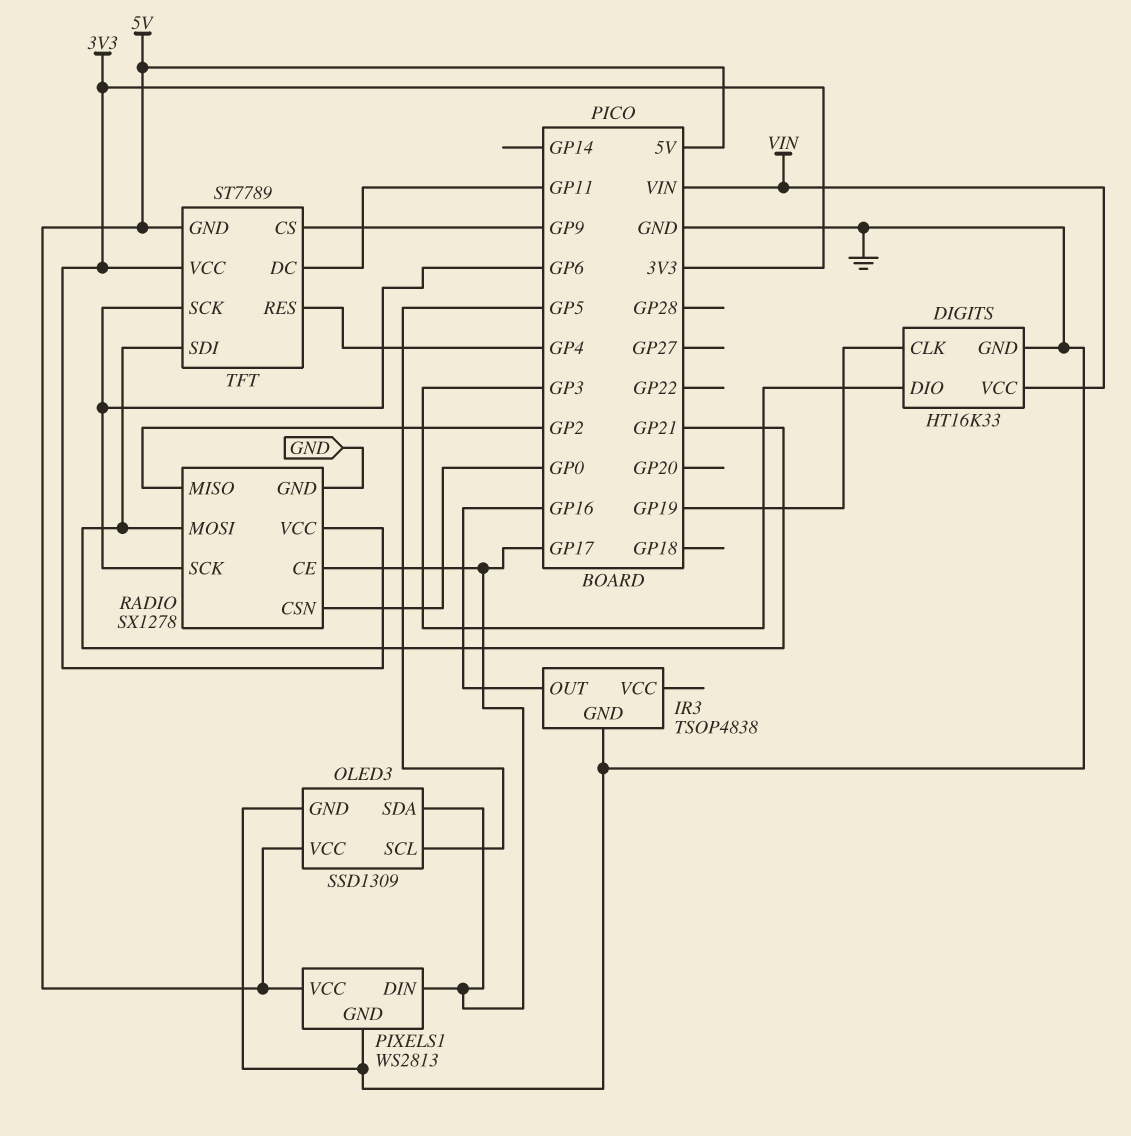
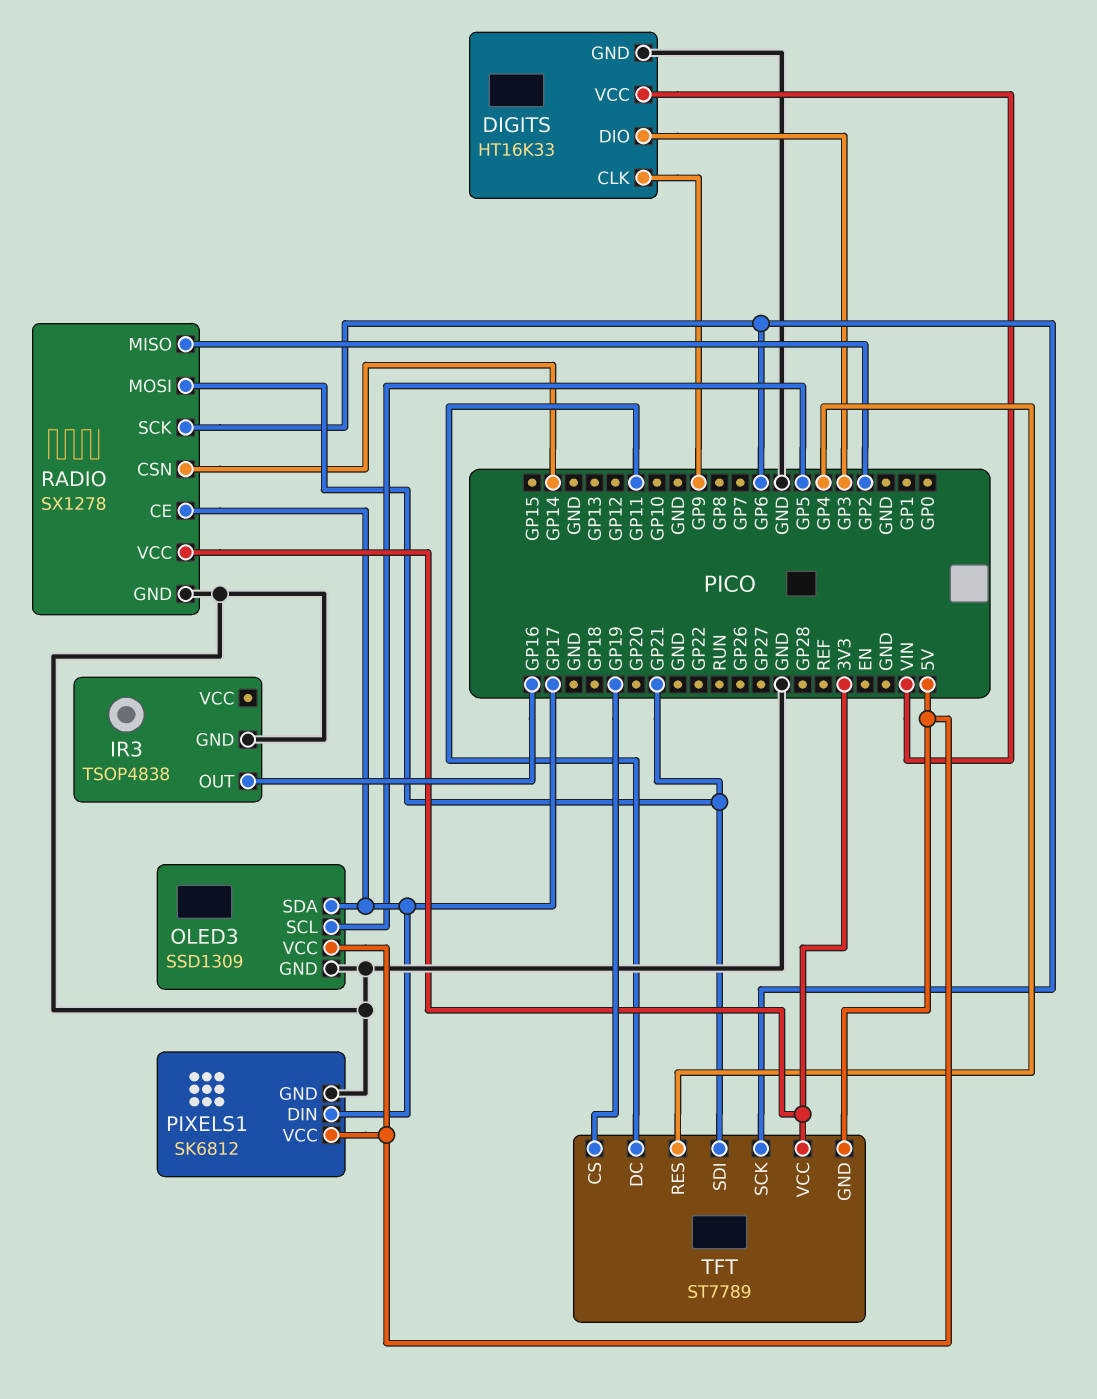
DIGITS pin CLK: GP19 -> GP9
PIXELS1: WS2813 -> SK6812
RADIO pin CSN: GP0 -> GP14
TFT pin CS: GP9 -> GP19

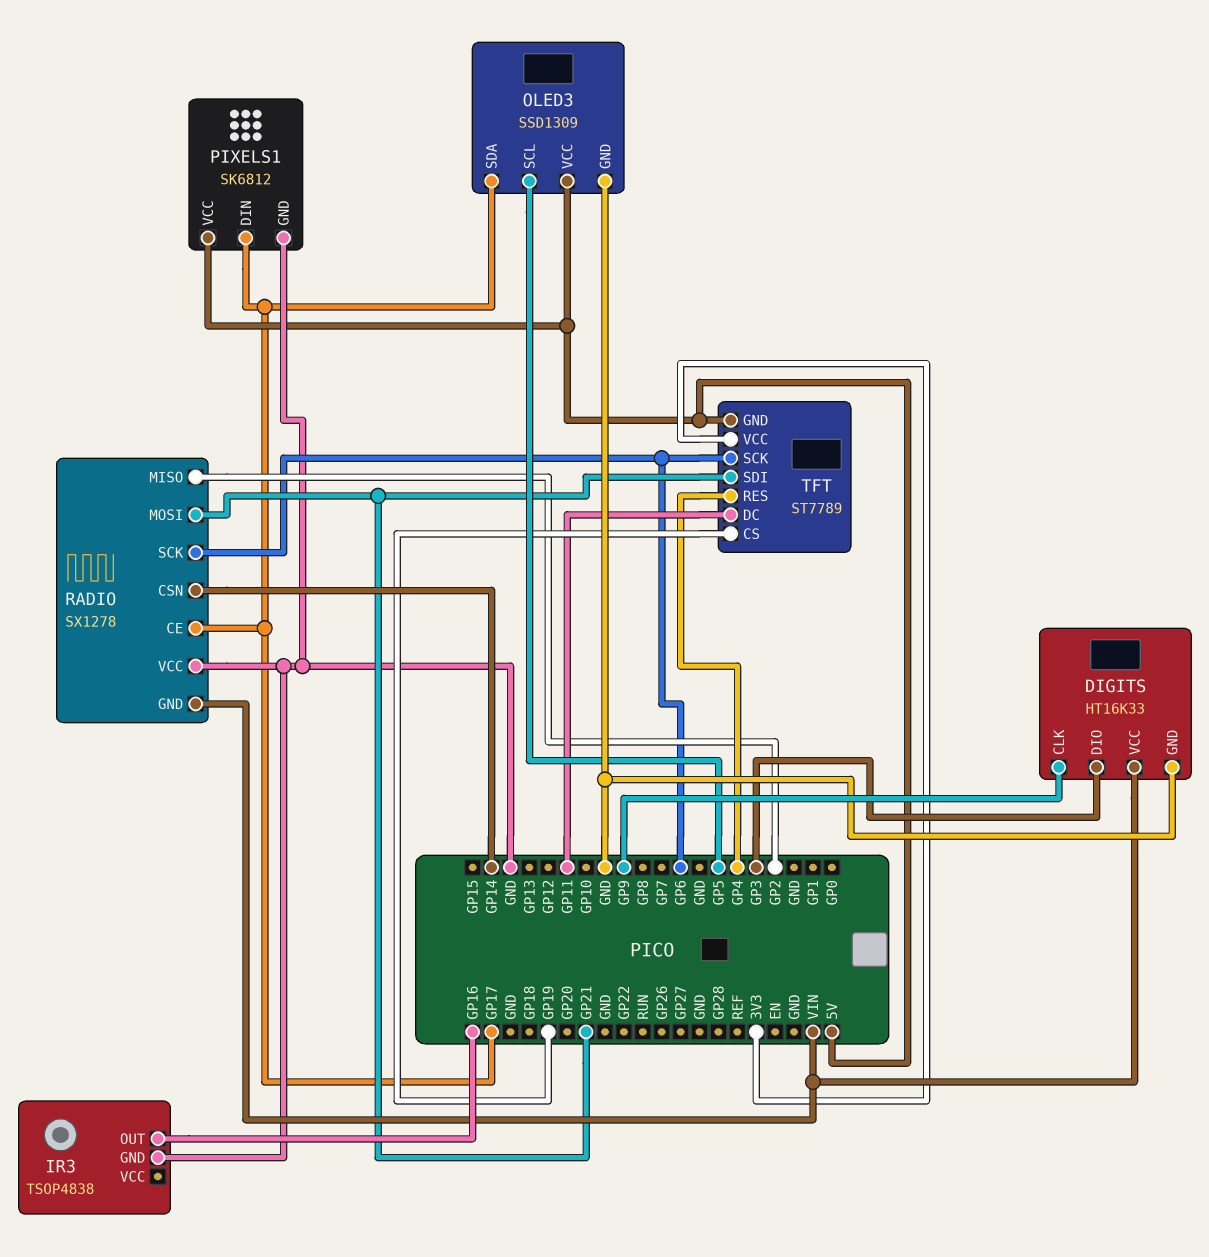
RADIO pin GND: GND -> VIN
RADIO pin VCC: 3V3 -> GND

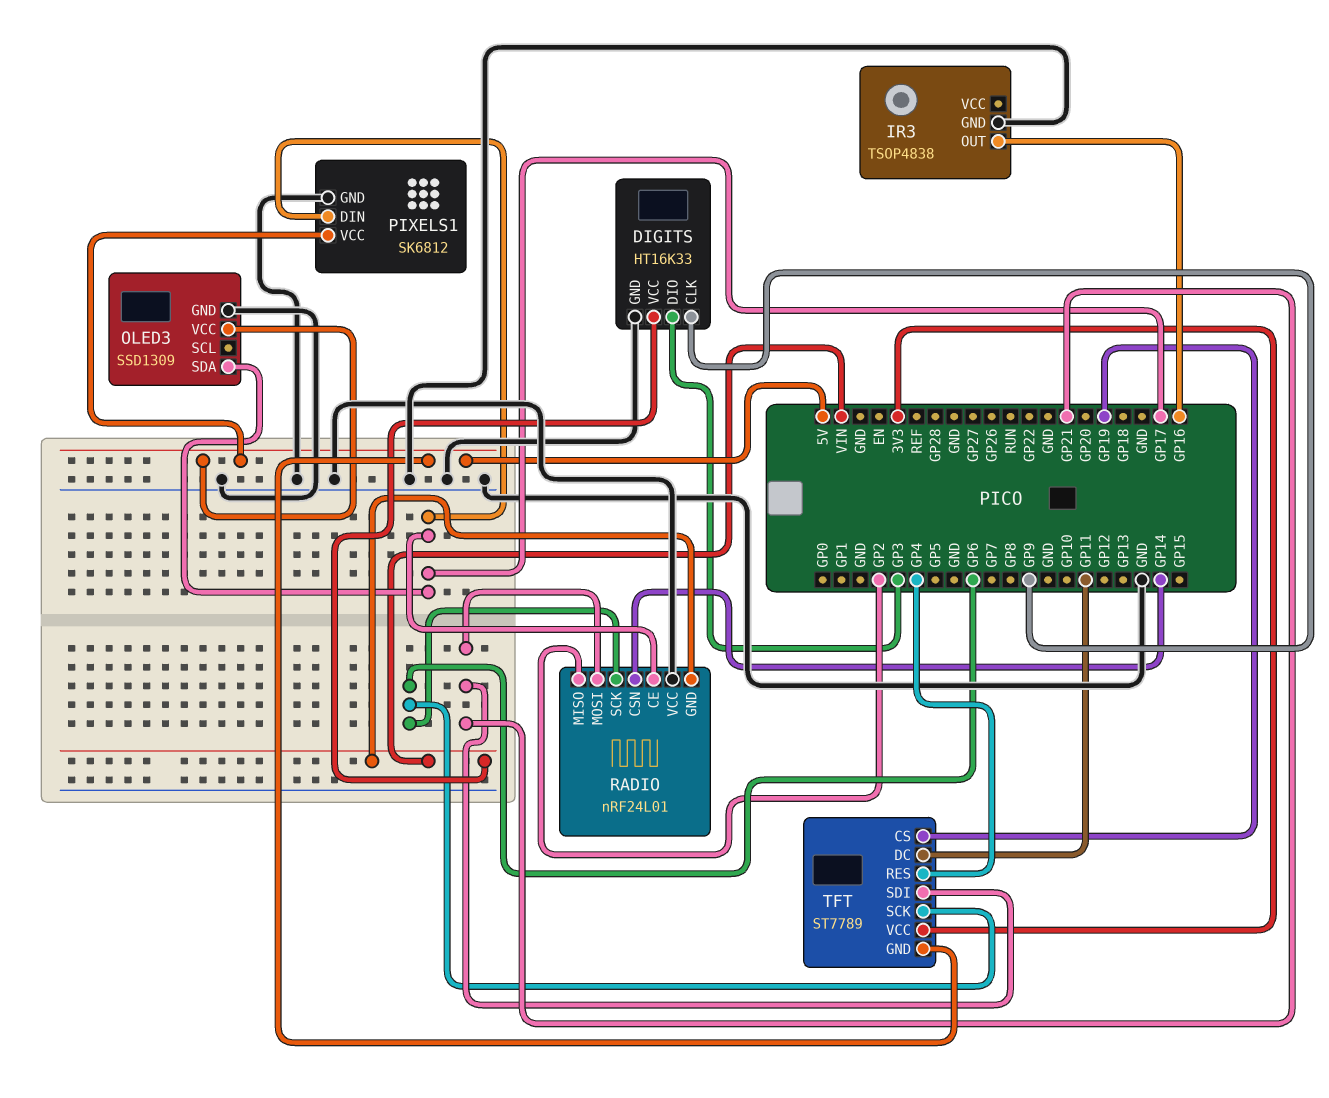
OLED3 pin SCL: GP5 -> none
RADIO: SX1278 -> nRF24L01

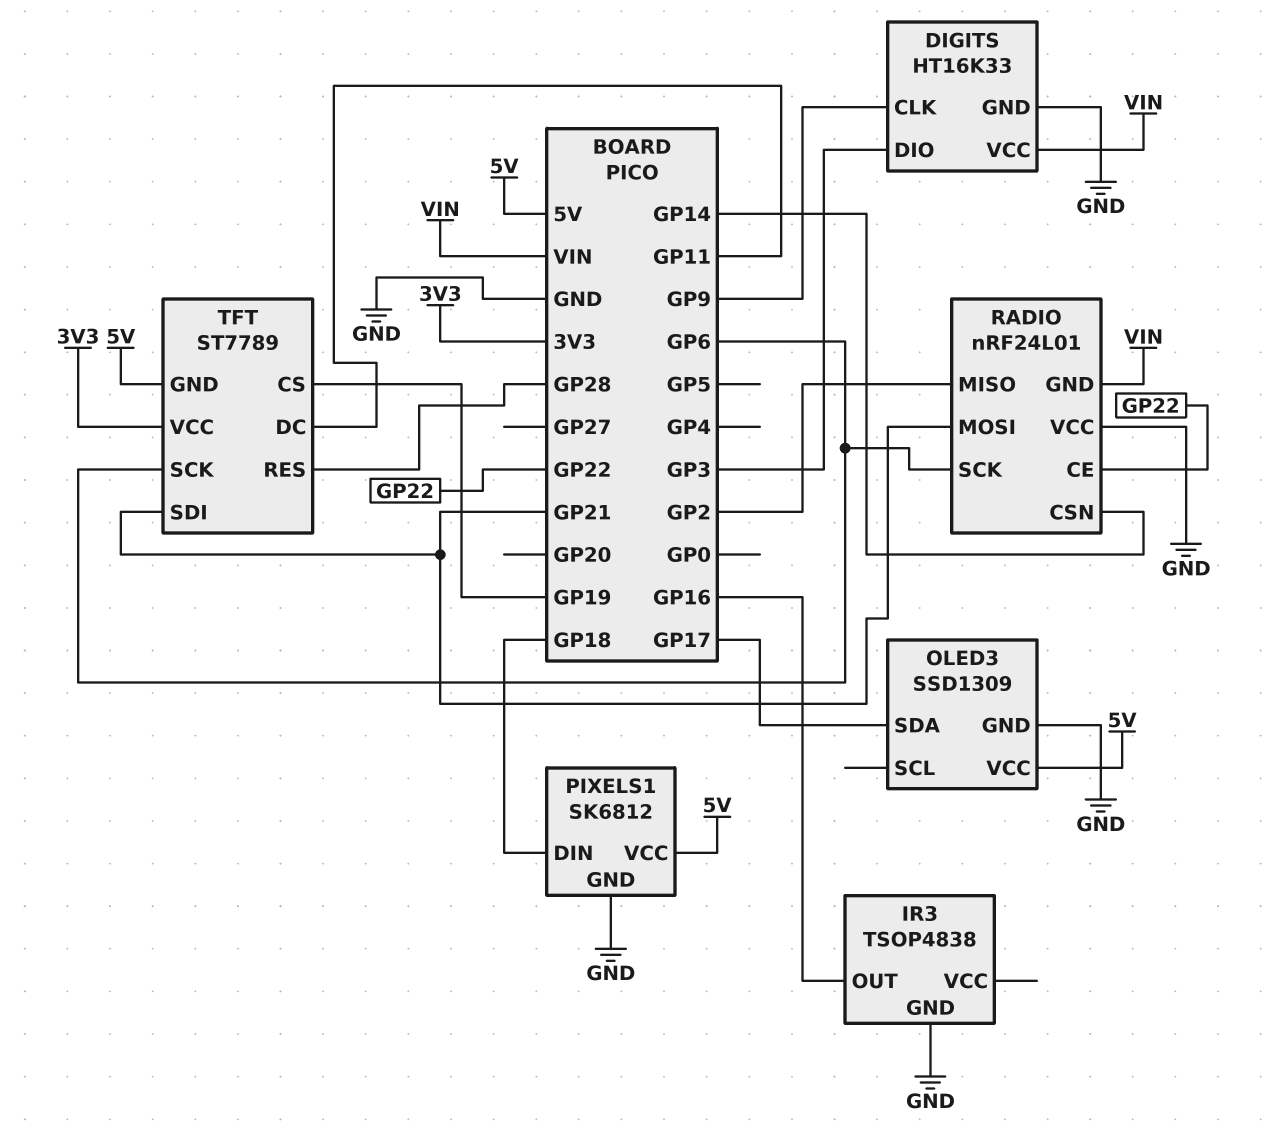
PIXELS1 pin DIN: GP17 -> GP18
RADIO pin CE: GP17 -> GP22
TFT pin RES: GP4 -> GP28

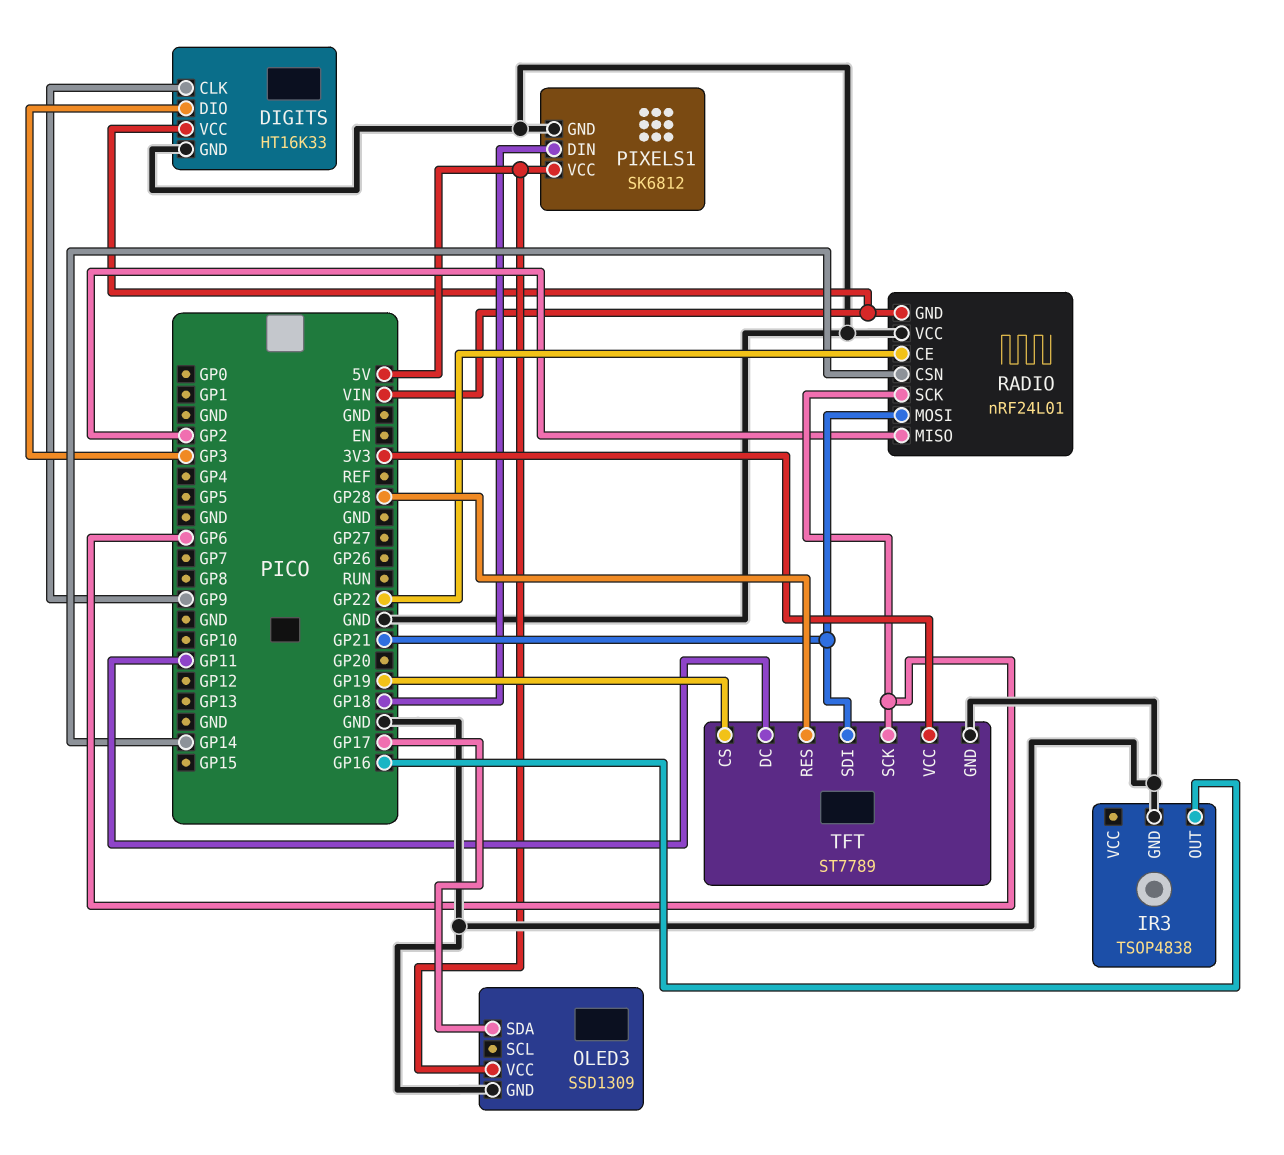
TFT pin GND: 5V -> GND

